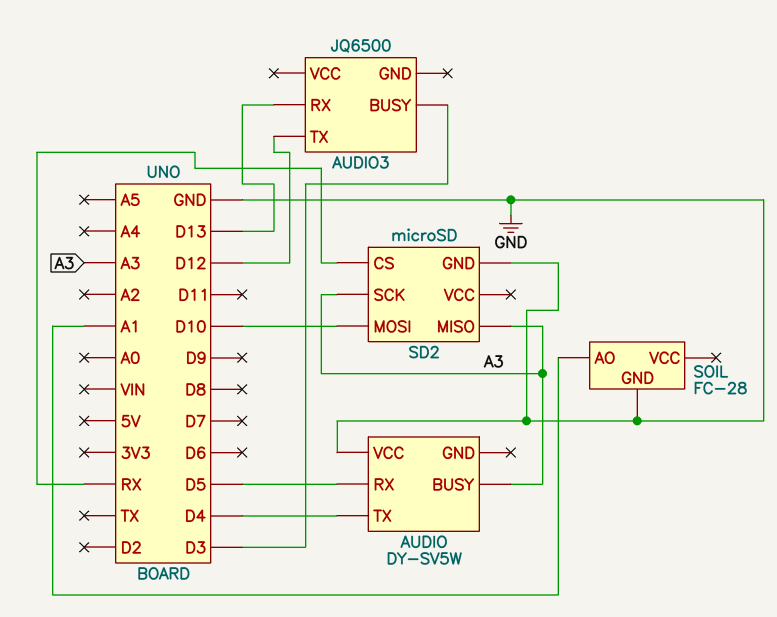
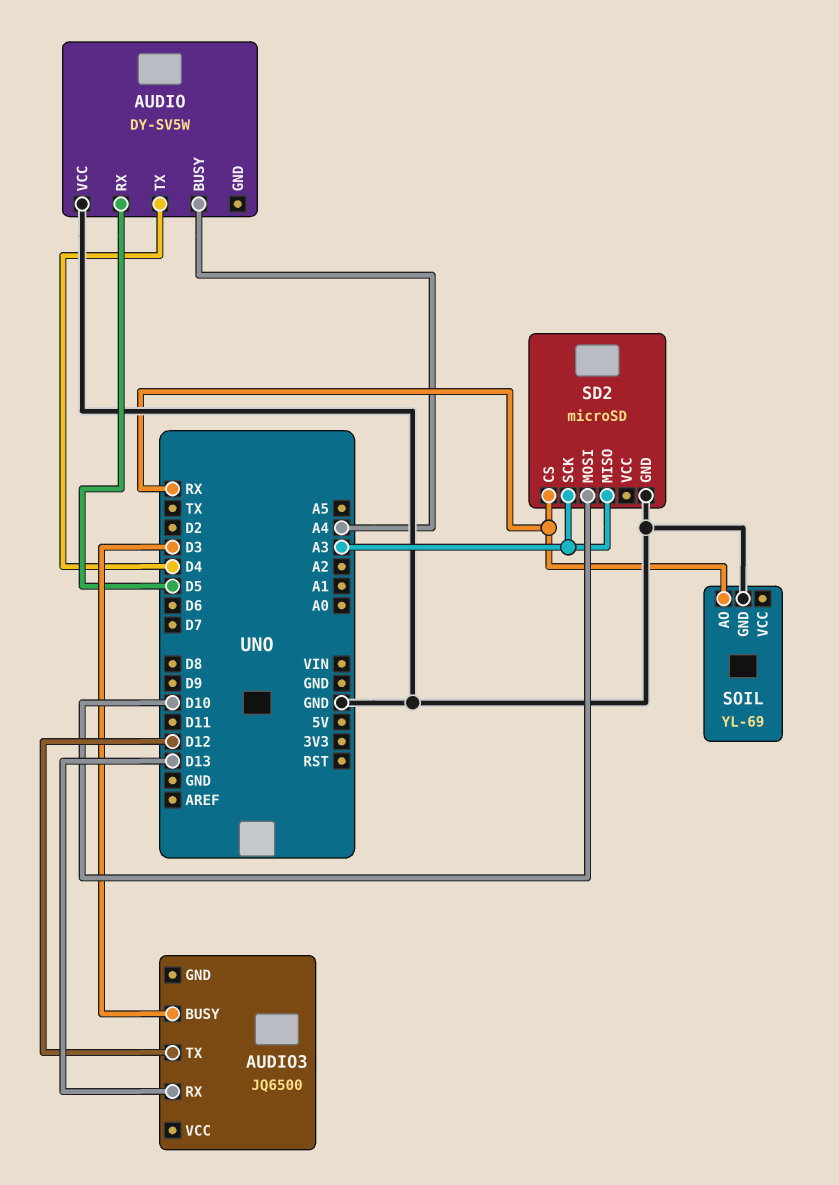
AUDIO pin BUSY: A3 -> A4
SOIL: FC-28 -> YL-69
SOIL pin AO: A1 -> RX

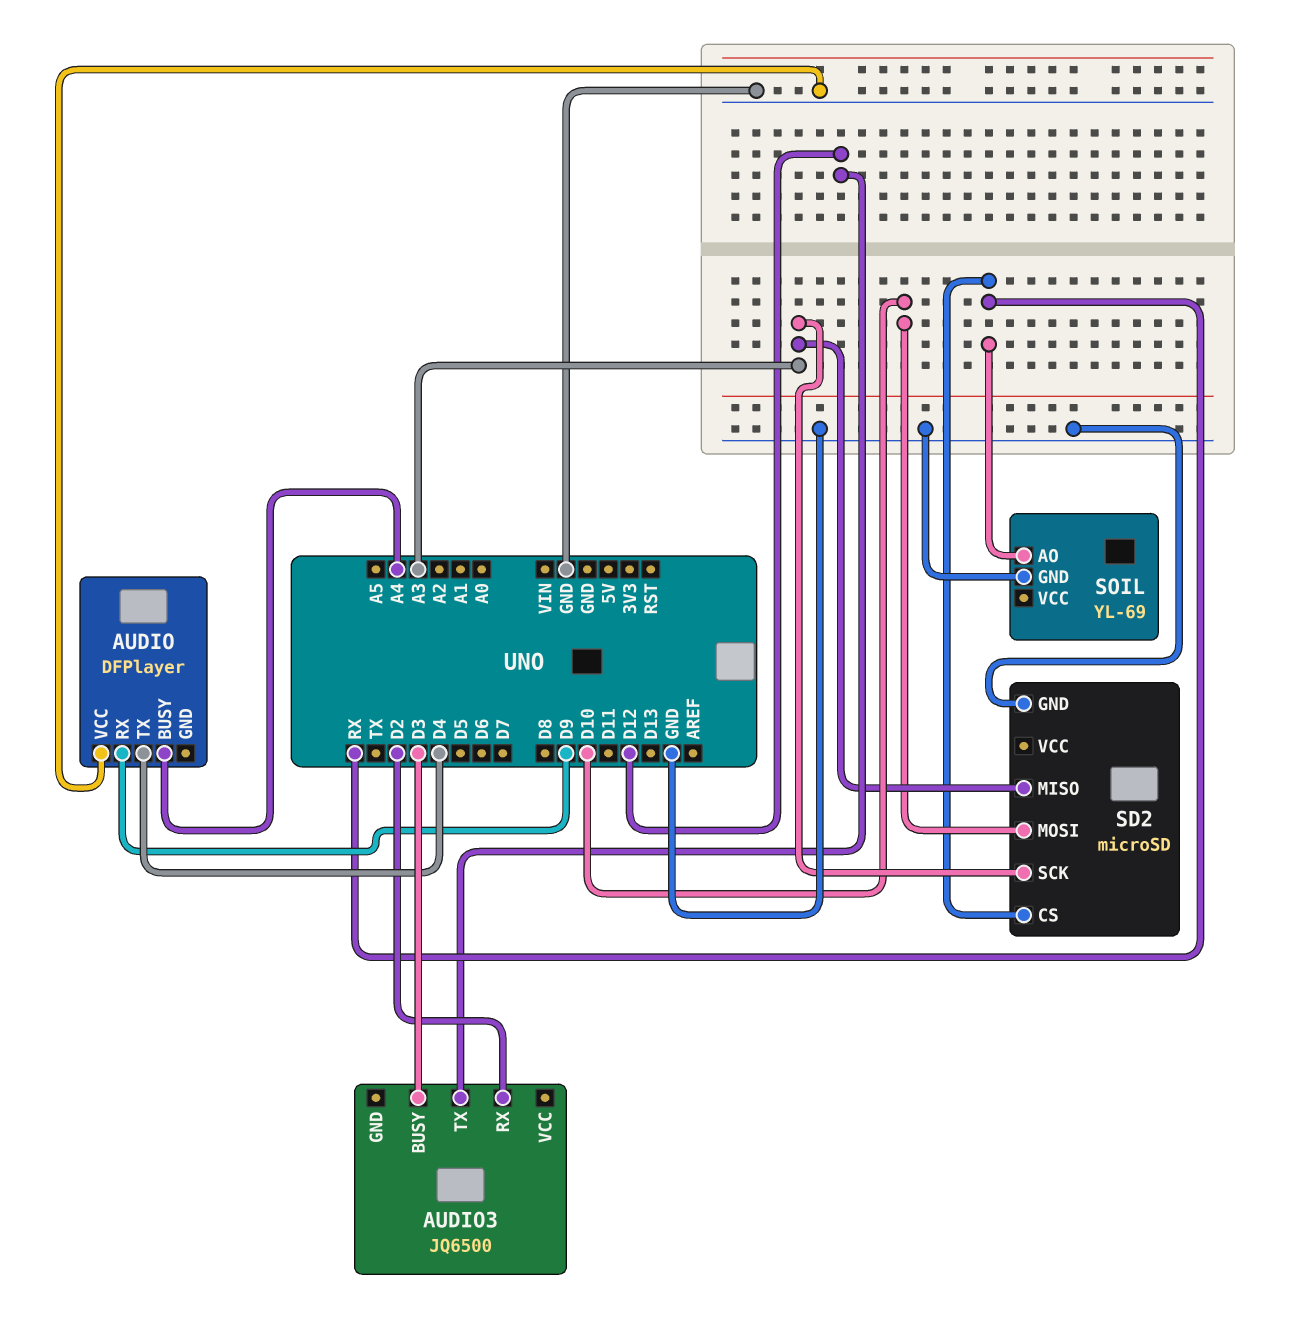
AUDIO: DY-SV5W -> DFPlayer
AUDIO pin RX: D5 -> D9
AUDIO3 pin RX: D13 -> D2

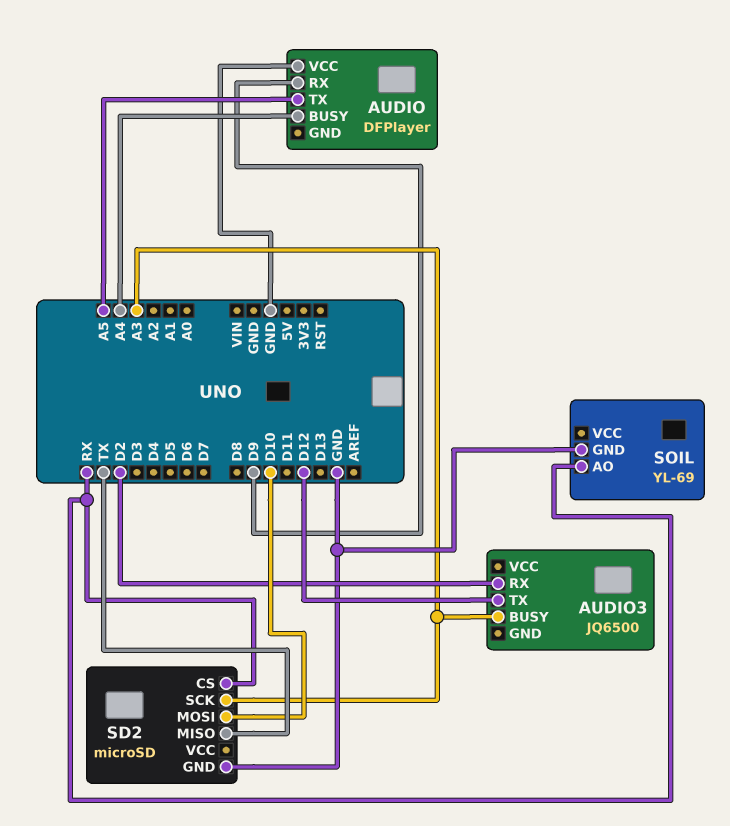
AUDIO pin TX: D4 -> A5
AUDIO3 pin BUSY: D3 -> A3
SD2 pin MISO: A3 -> TX

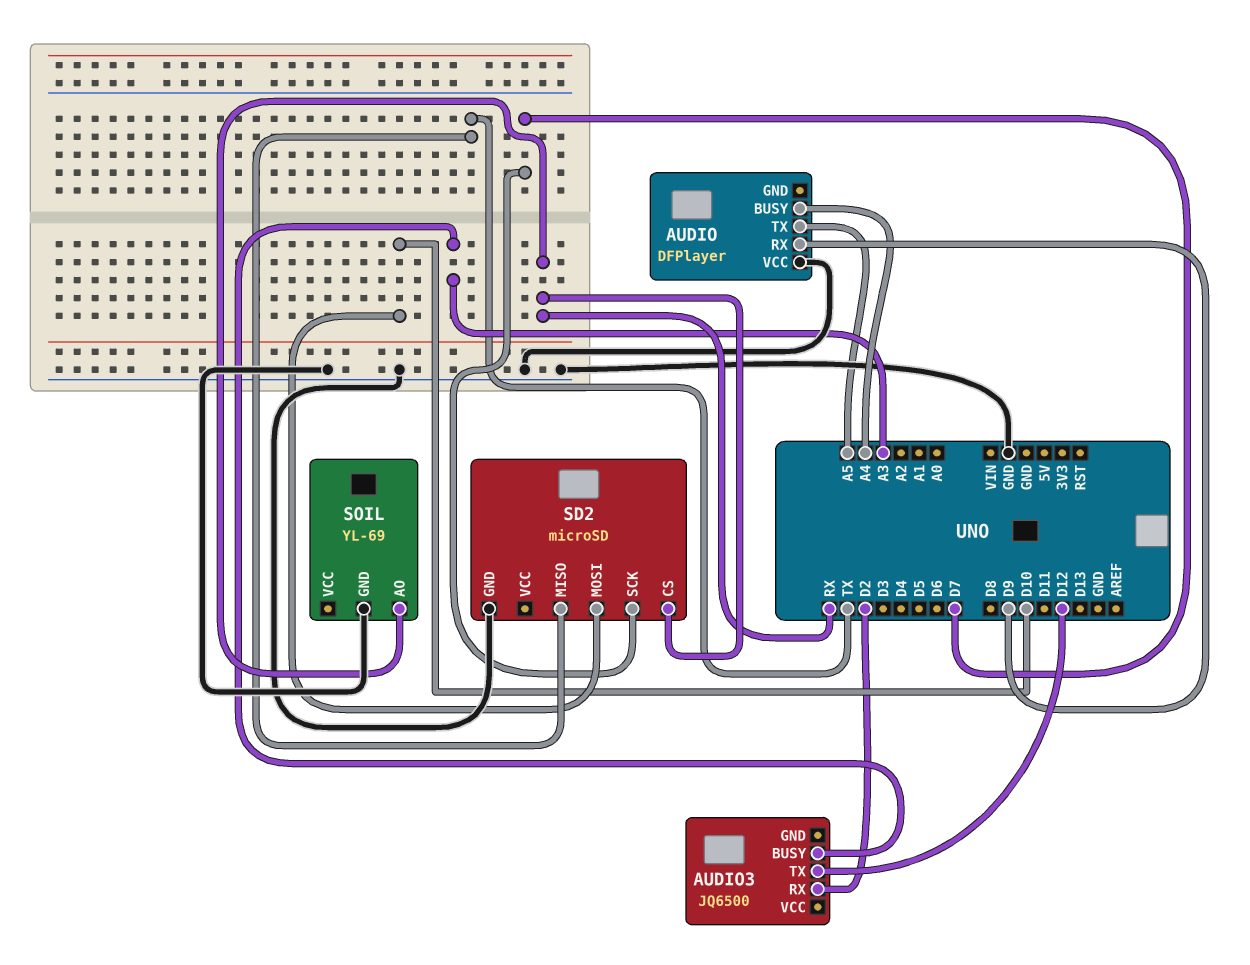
SD2 pin SCK: A3 -> D7

